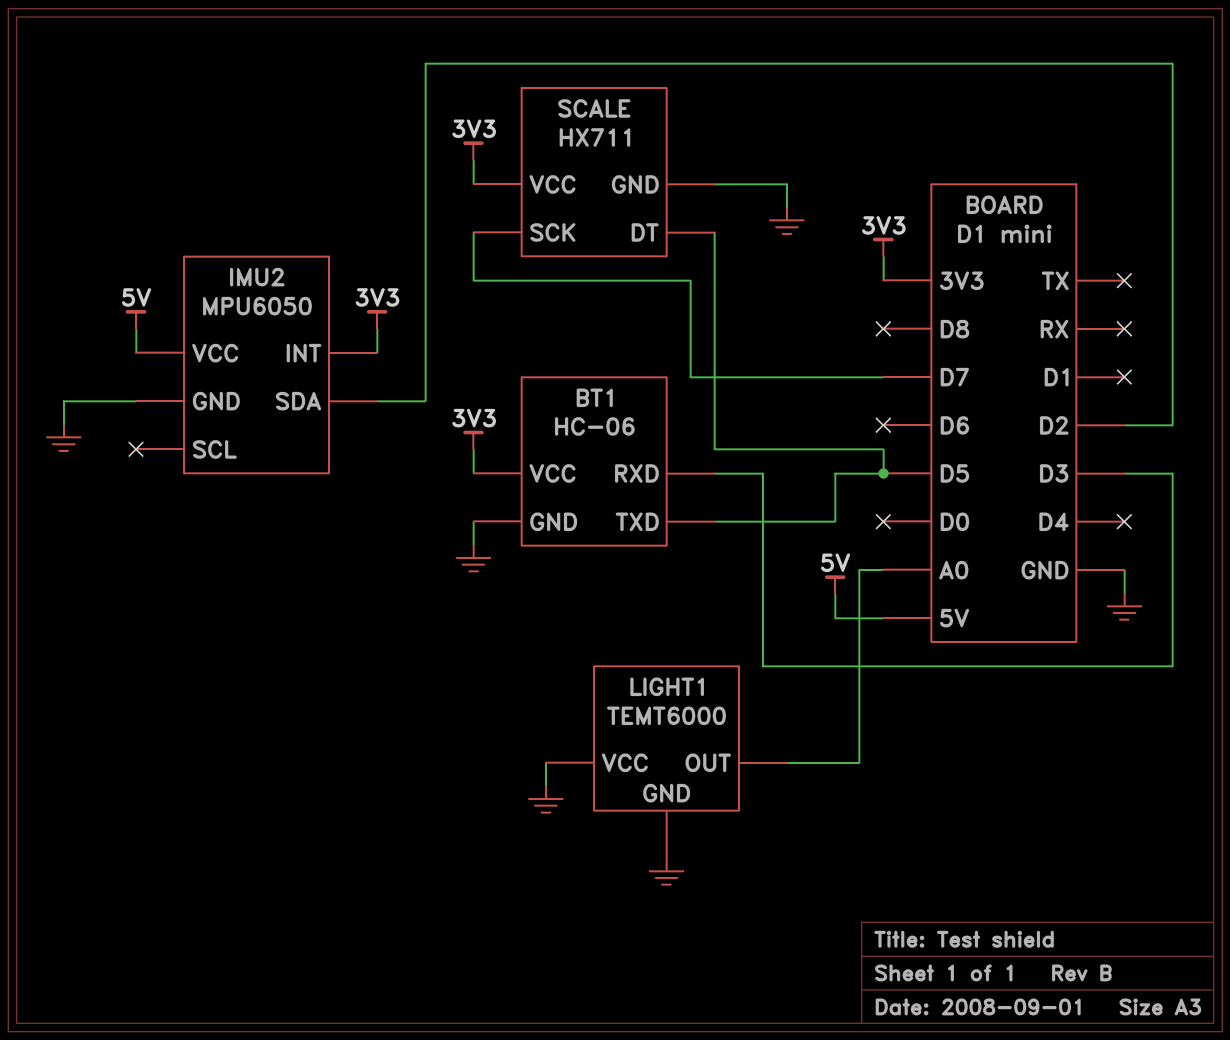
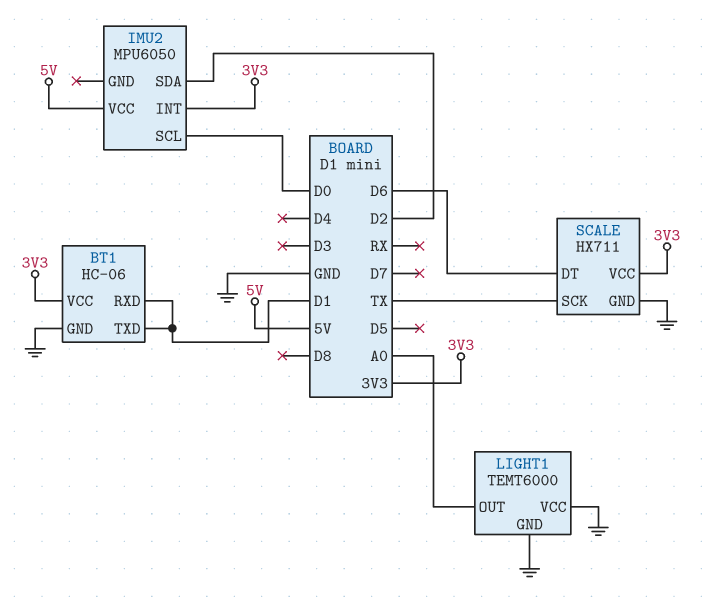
BT1 pin RXD: D3 -> D1
BT1 pin TXD: D5 -> D1
IMU2 pin GND: GND -> none
IMU2 pin SCL: none -> D0
SCALE pin DT: D5 -> D6
SCALE pin SCK: D7 -> TX

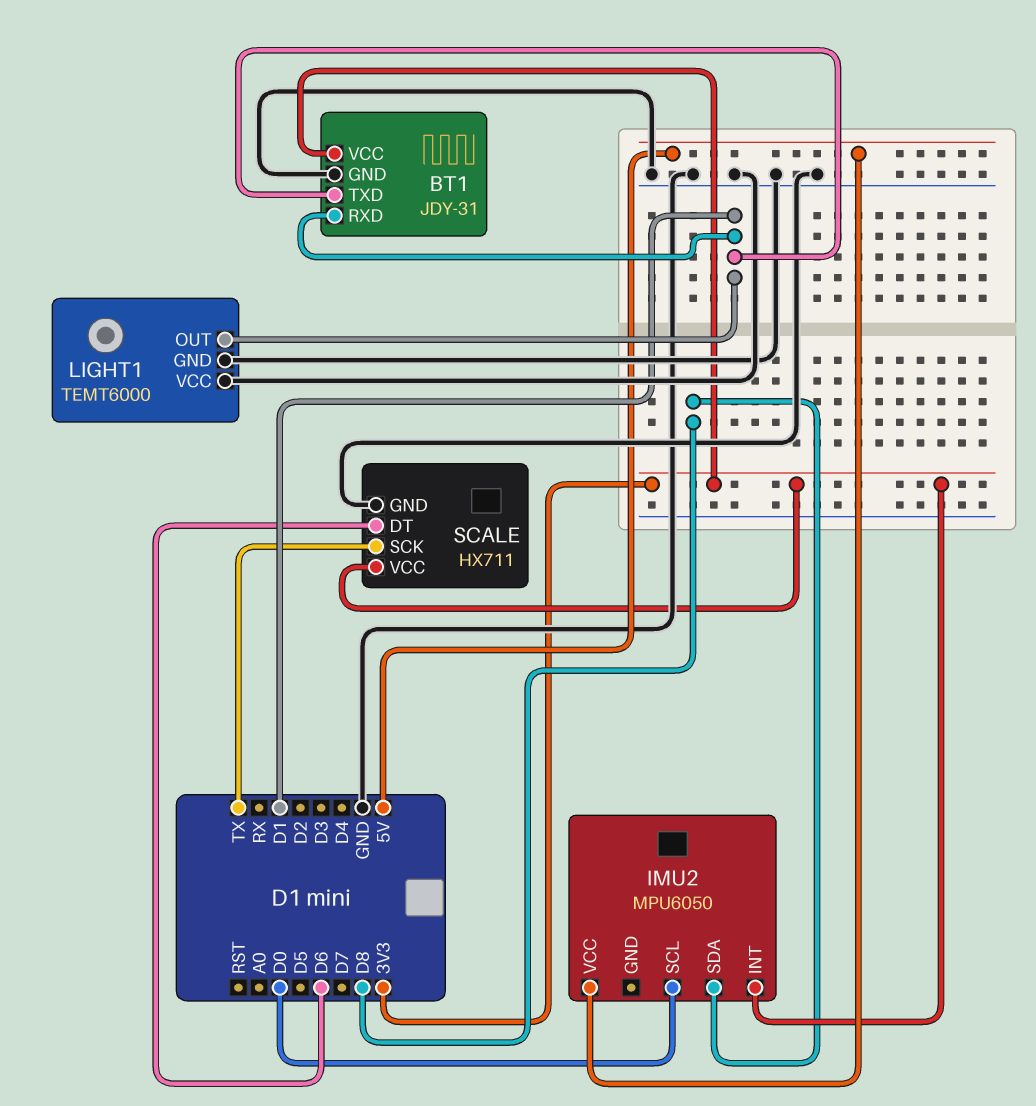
BT1: HC-06 -> JDY-31
IMU2 pin SDA: D2 -> D8
LIGHT1 pin OUT: A0 -> D1

